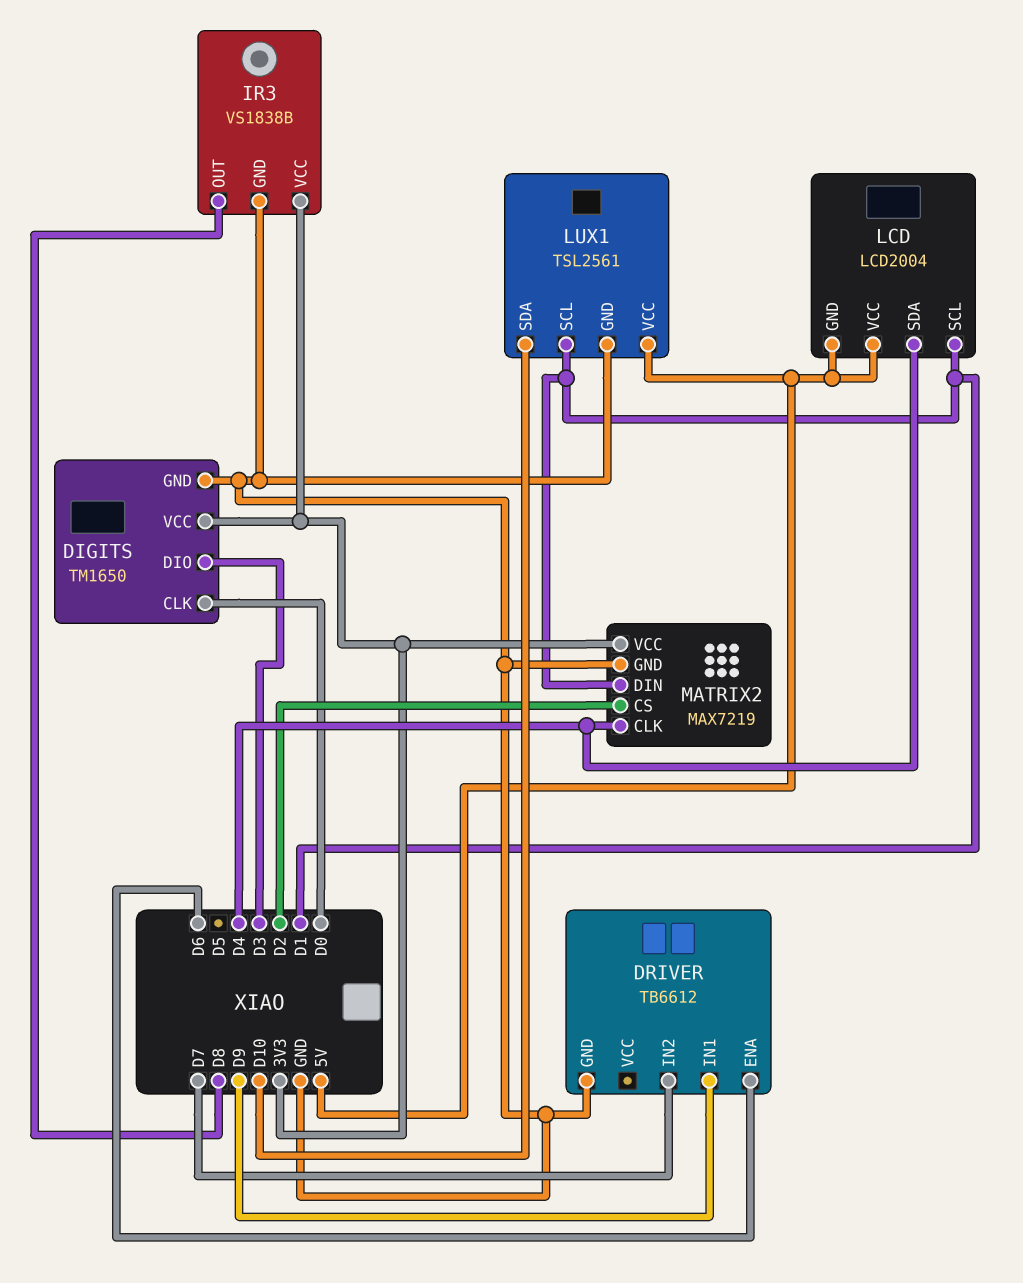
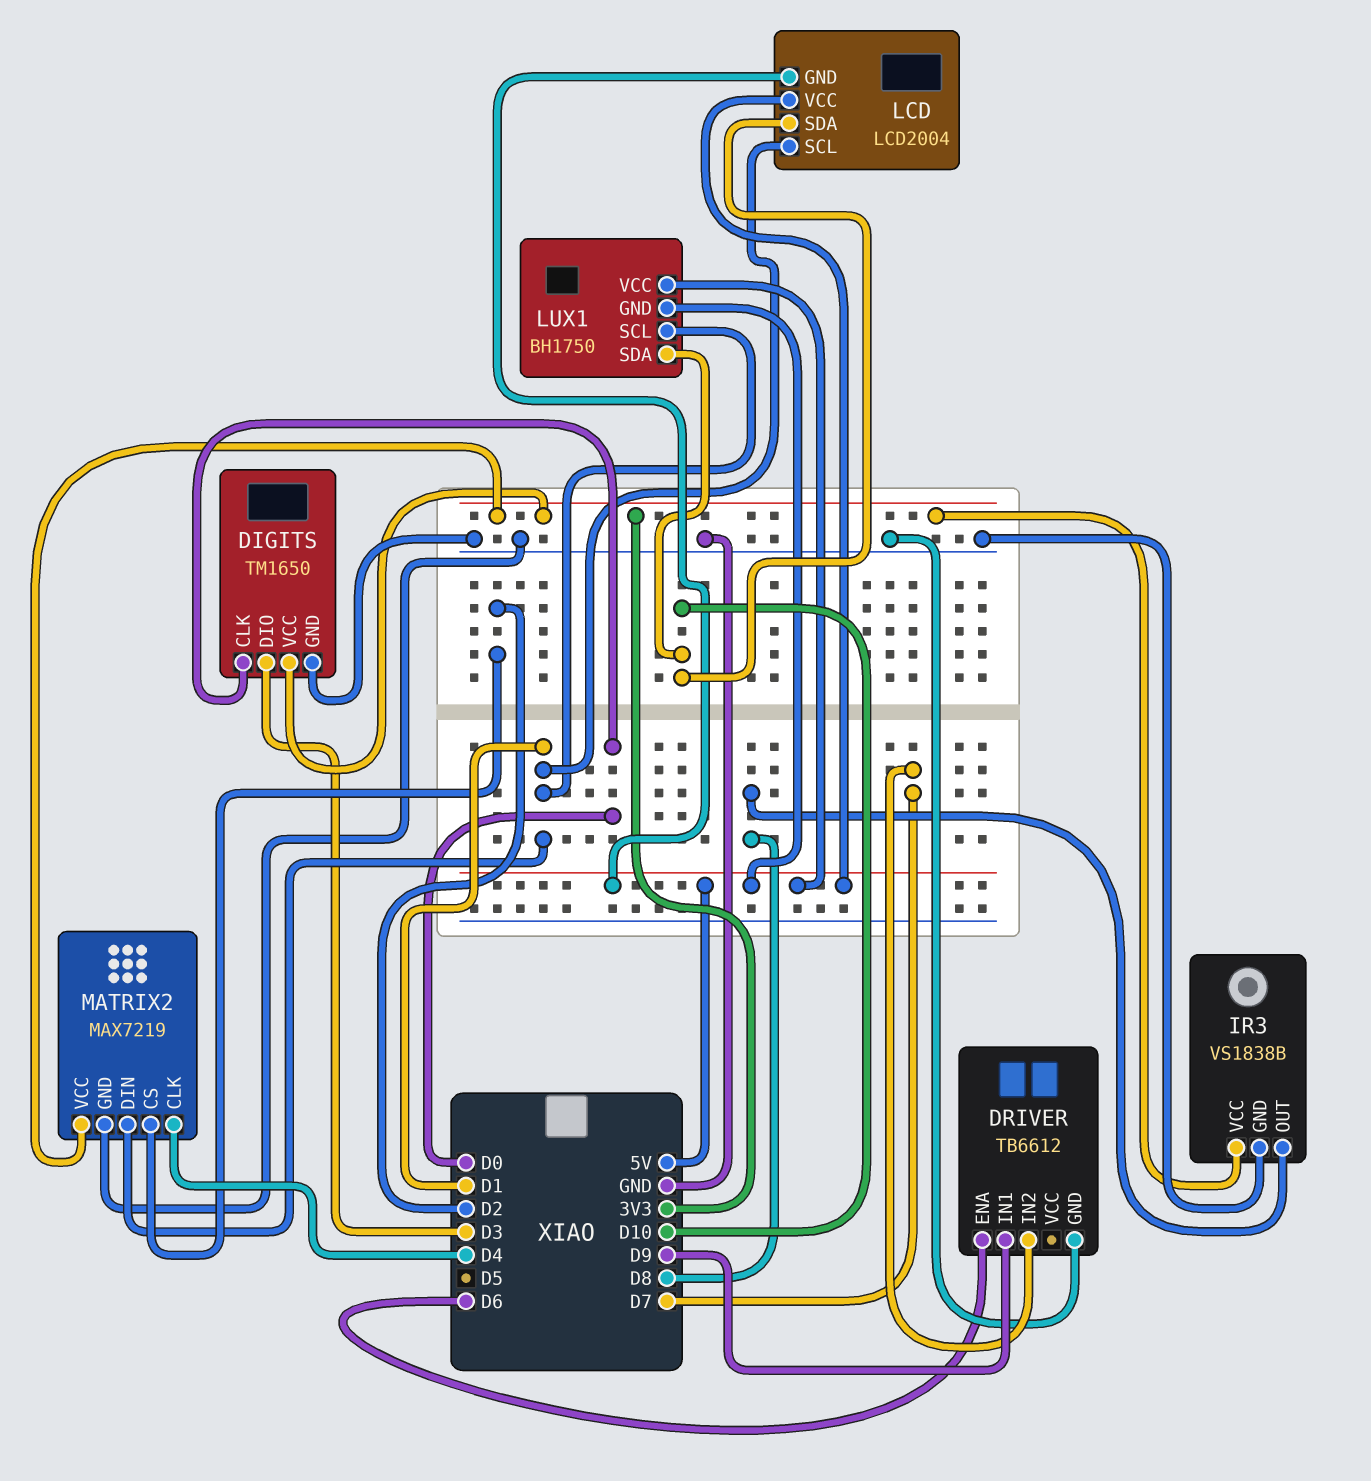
LCD pin SDA: D4 -> D10
LUX1: TSL2561 -> BH1750
LUX1 pin GND: GND -> 5V

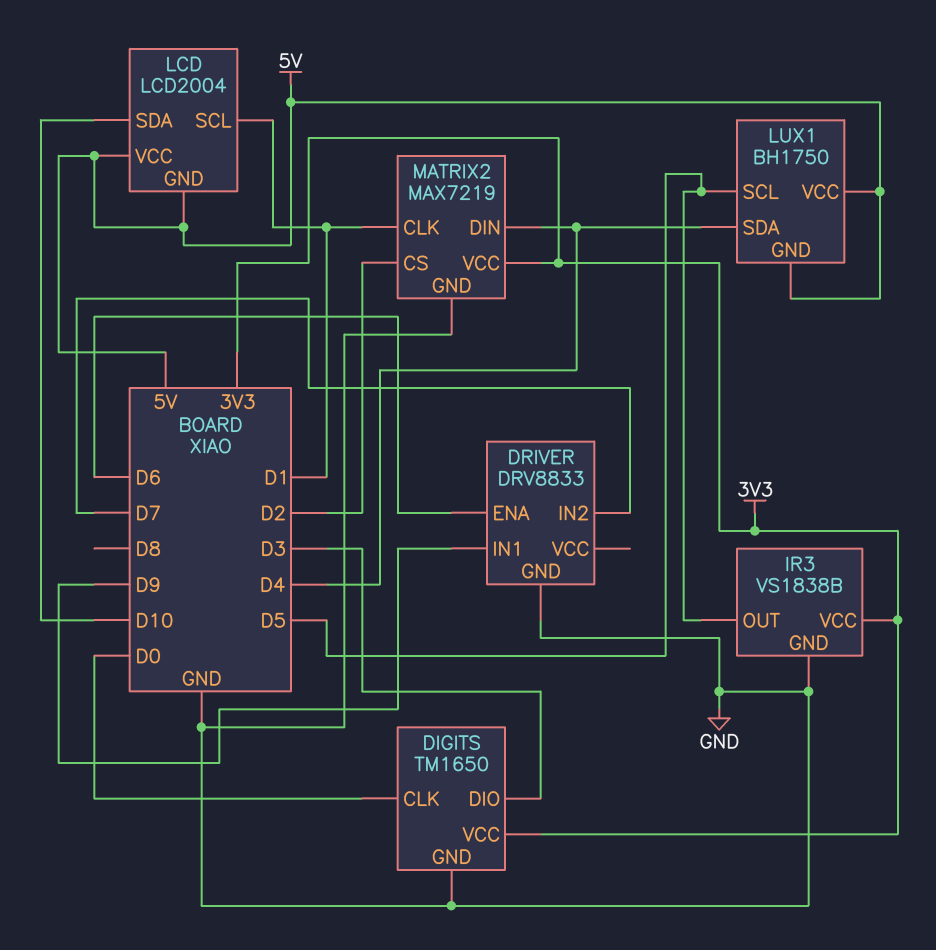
DRIVER: TB6612 -> DRV8833
IR3 pin OUT: D8 -> D5
LUX1 pin SCL: D1 -> D5
LUX1 pin SDA: D10 -> D4
MATRIX2 pin CLK: D4 -> D1
MATRIX2 pin DIN: D1 -> D4

